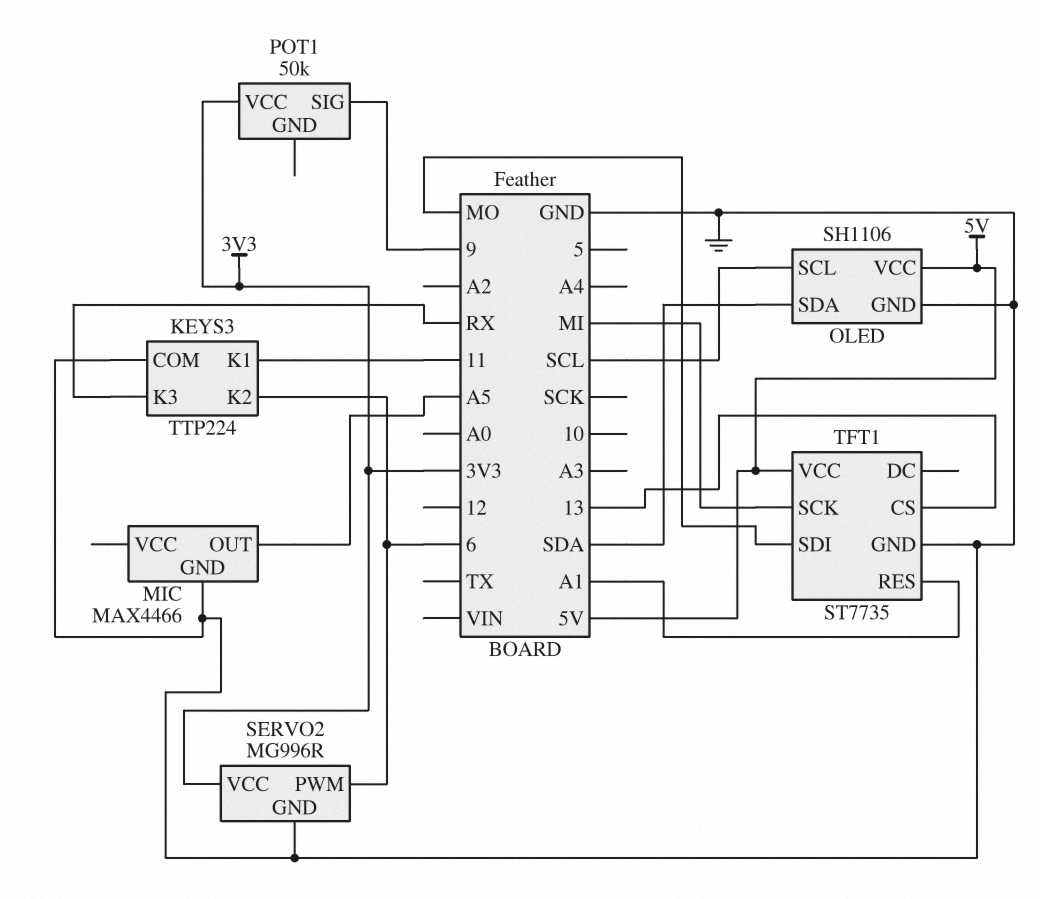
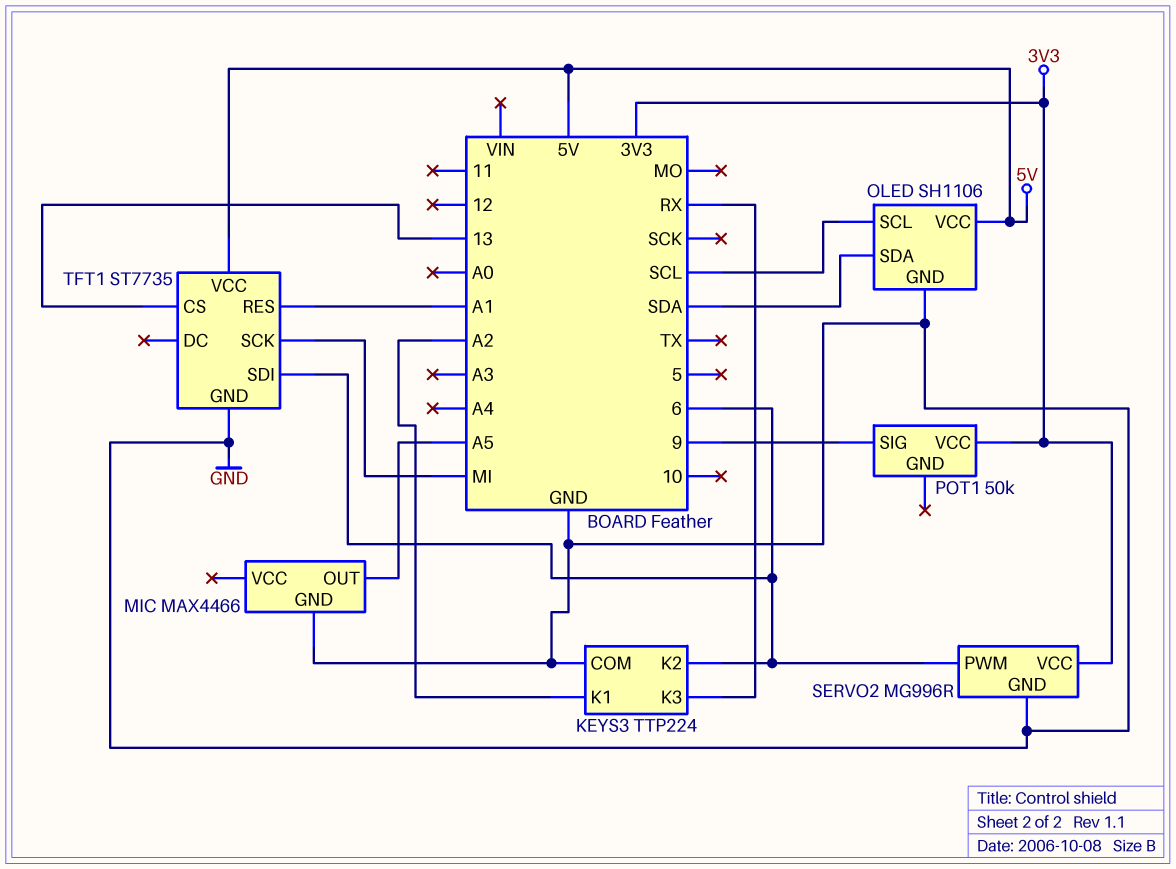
KEYS3 pin K1: 11 -> A2
TFT1 pin SDI: MO -> 6

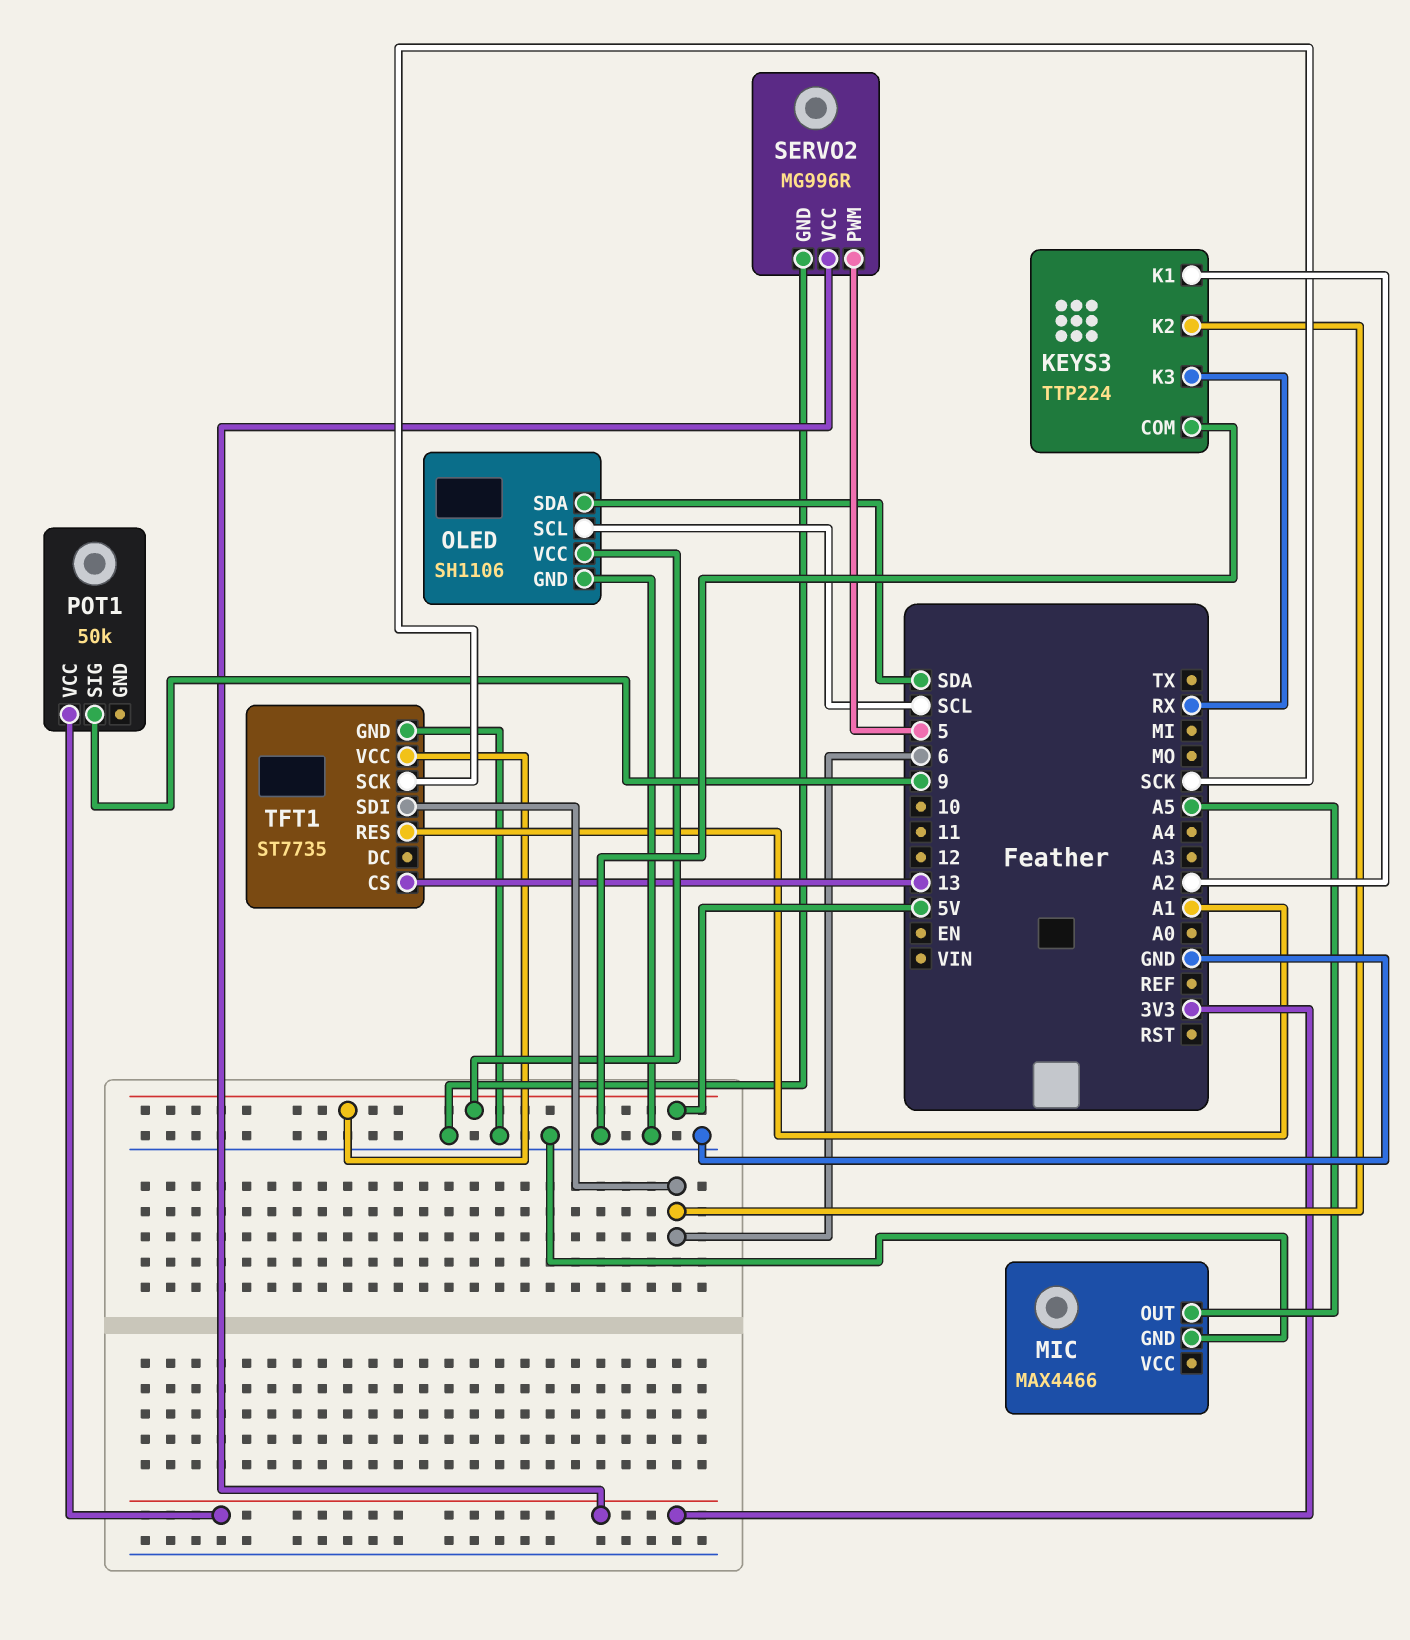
SERVO2 pin PWM: 6 -> 5
TFT1 pin SCK: MI -> SCK

